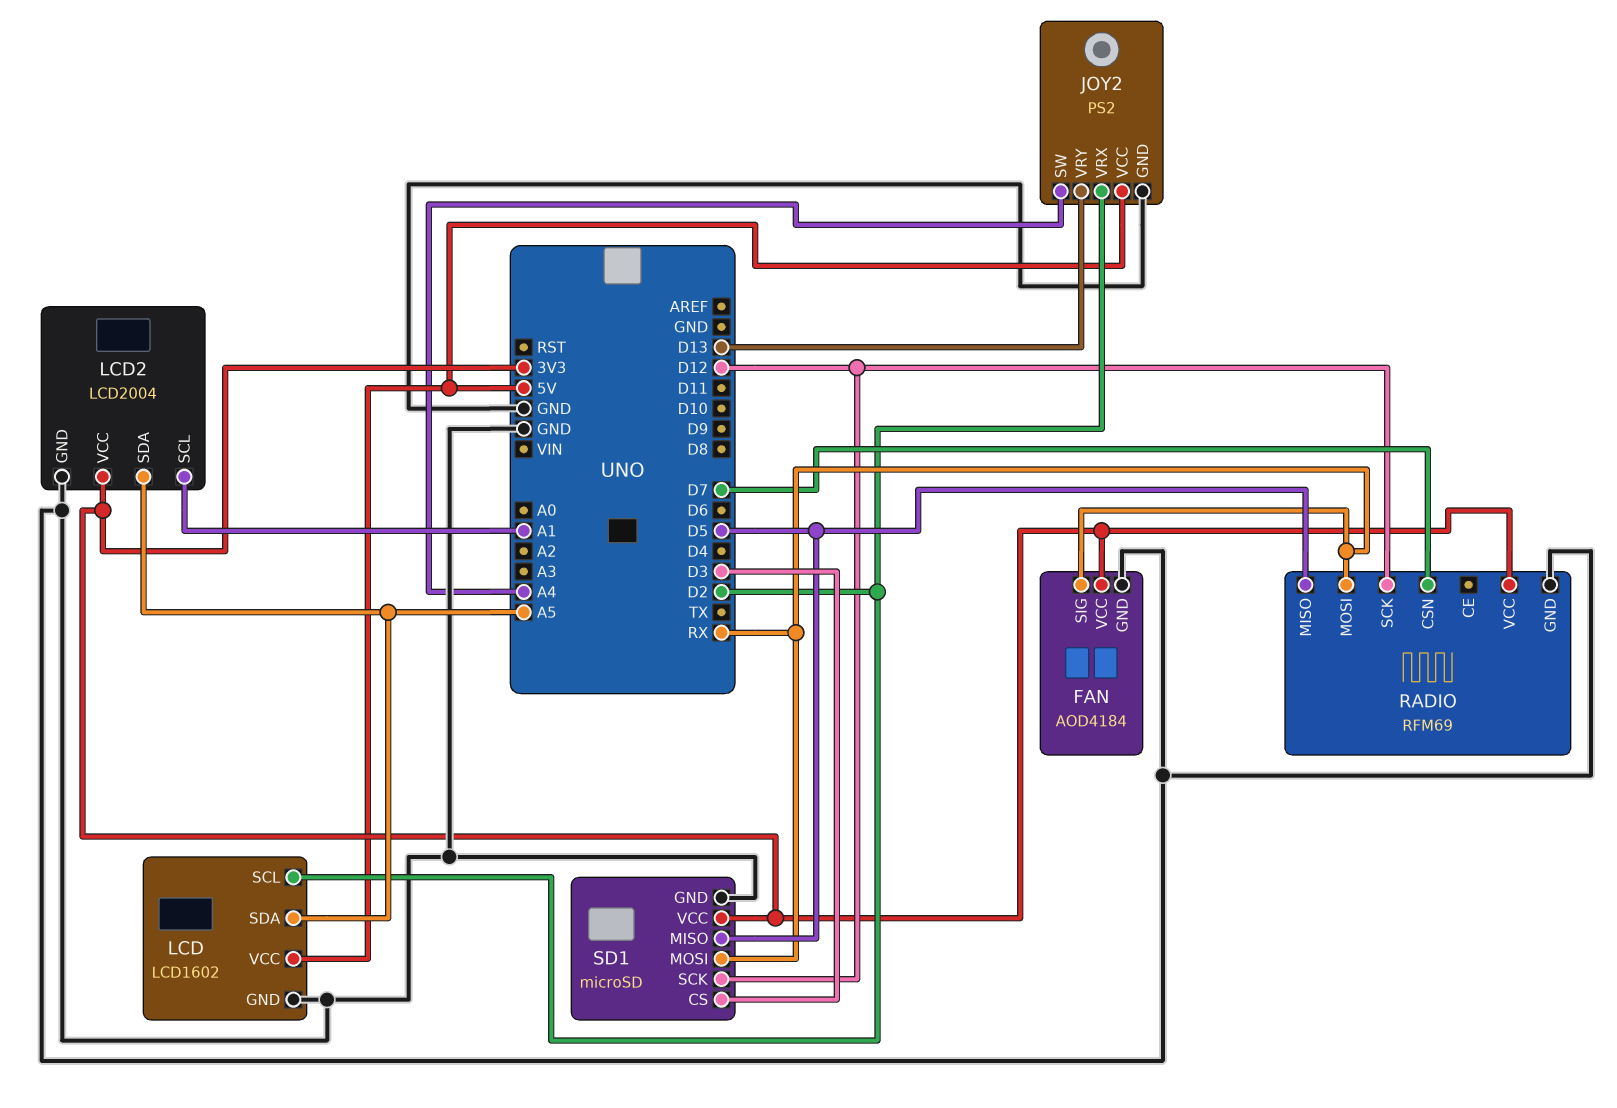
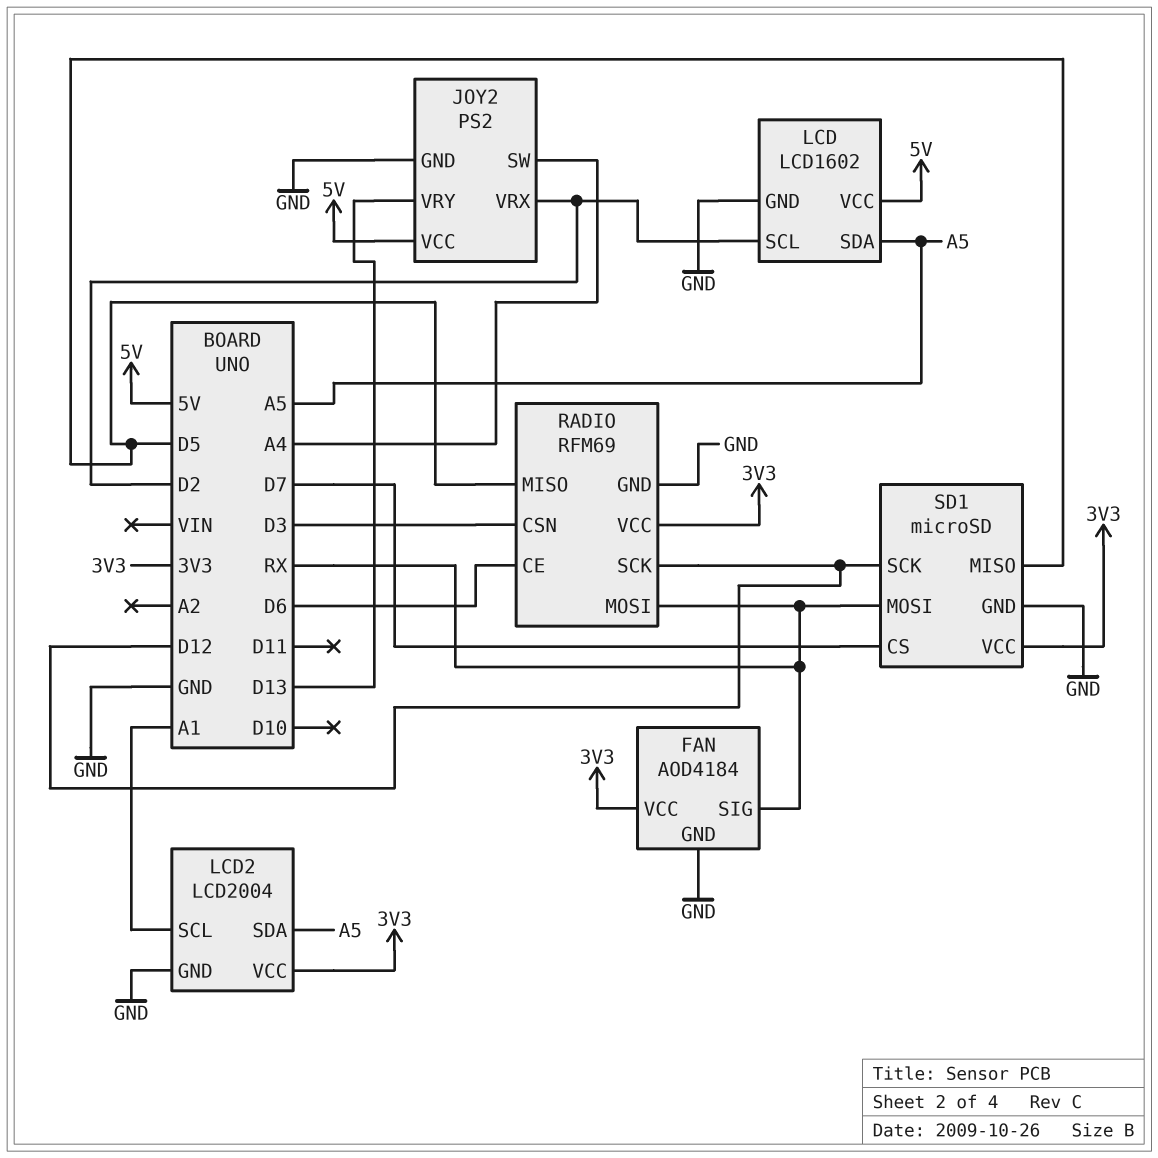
RADIO pin CE: none -> D6
RADIO pin CSN: D7 -> D3
SD1 pin CS: D3 -> D7

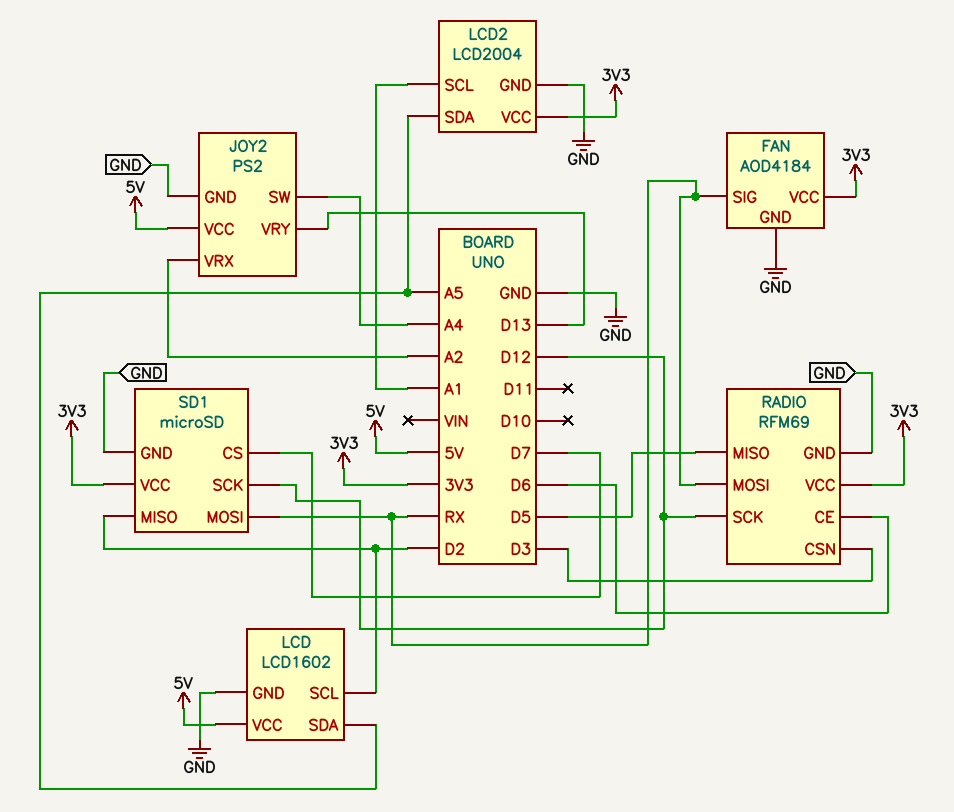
JOY2 pin VRX: D2 -> A2
SD1 pin MISO: D5 -> D2

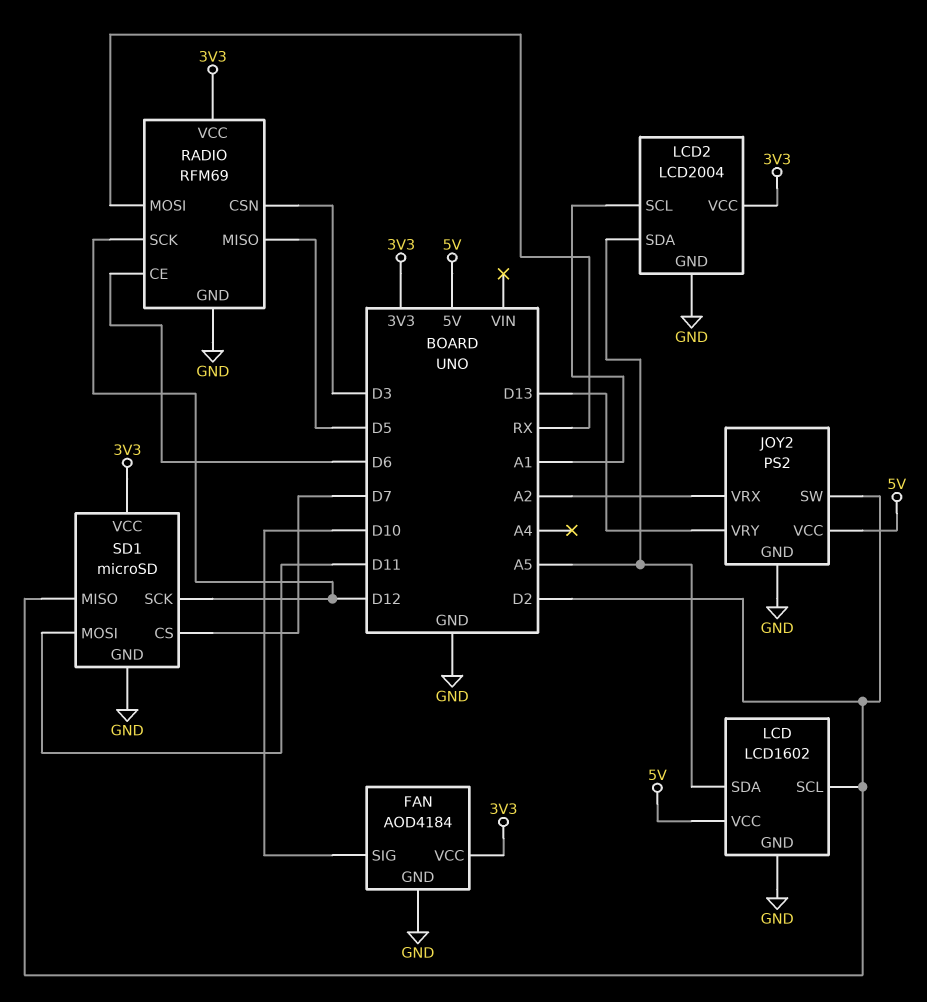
FAN pin SIG: RX -> D10
JOY2 pin SW: A4 -> D2
SD1 pin MOSI: RX -> D11

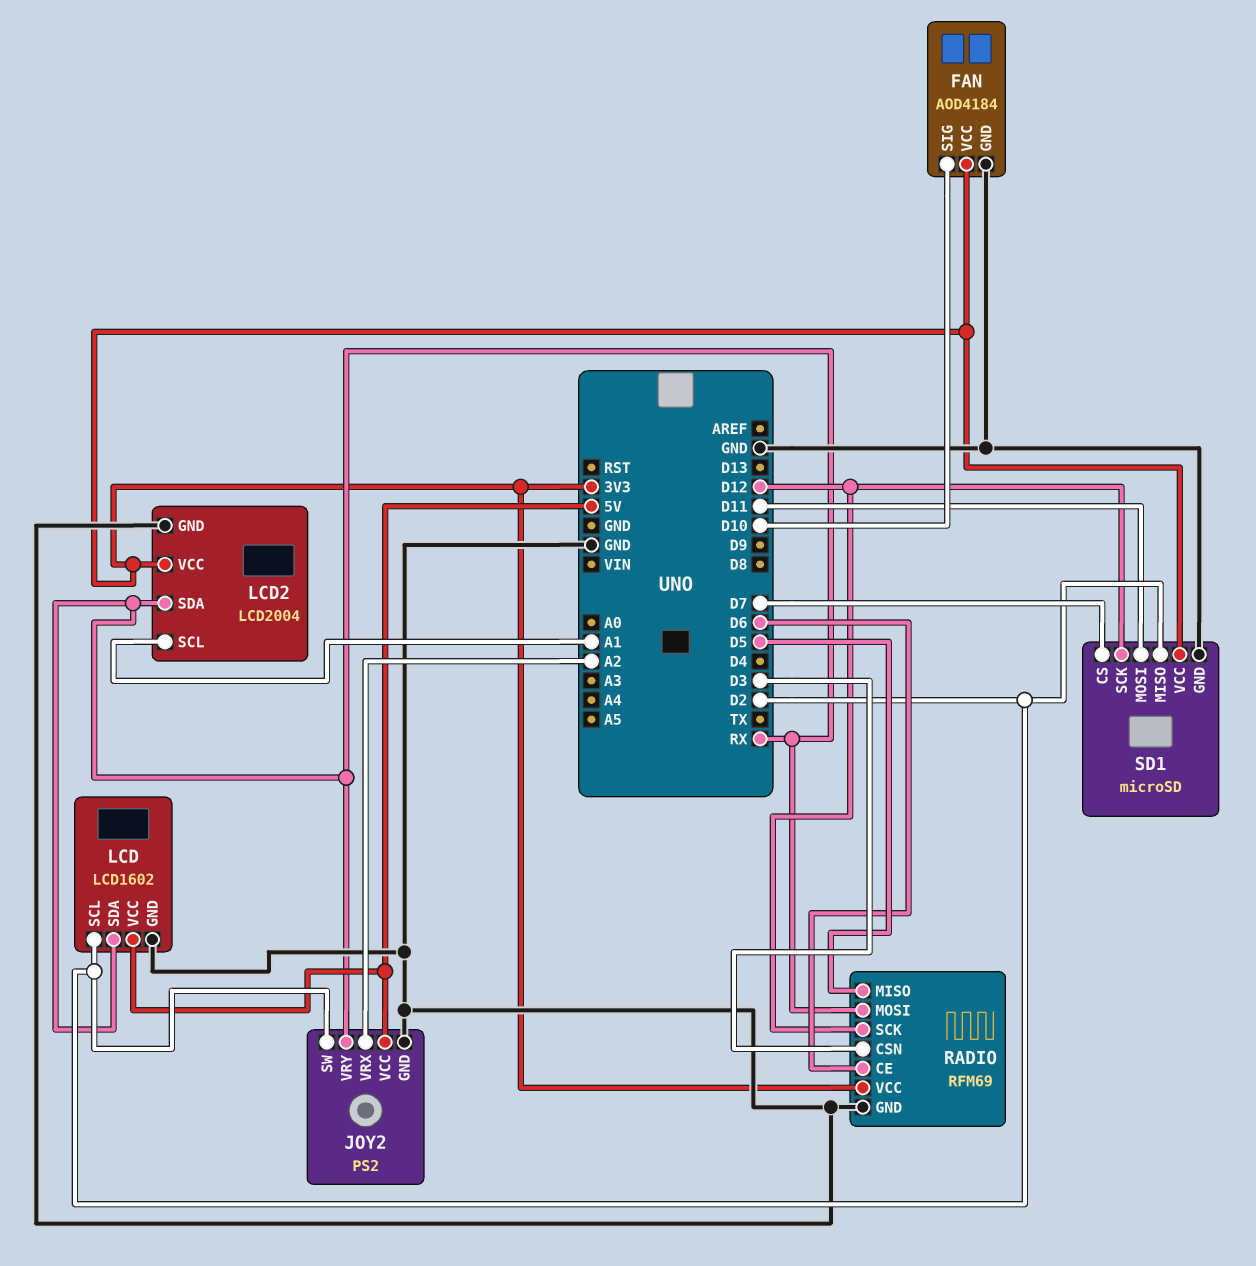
JOY2 pin VRY: D13 -> RX
LCD pin SDA: A5 -> RX
LCD2 pin SDA: A5 -> RX

